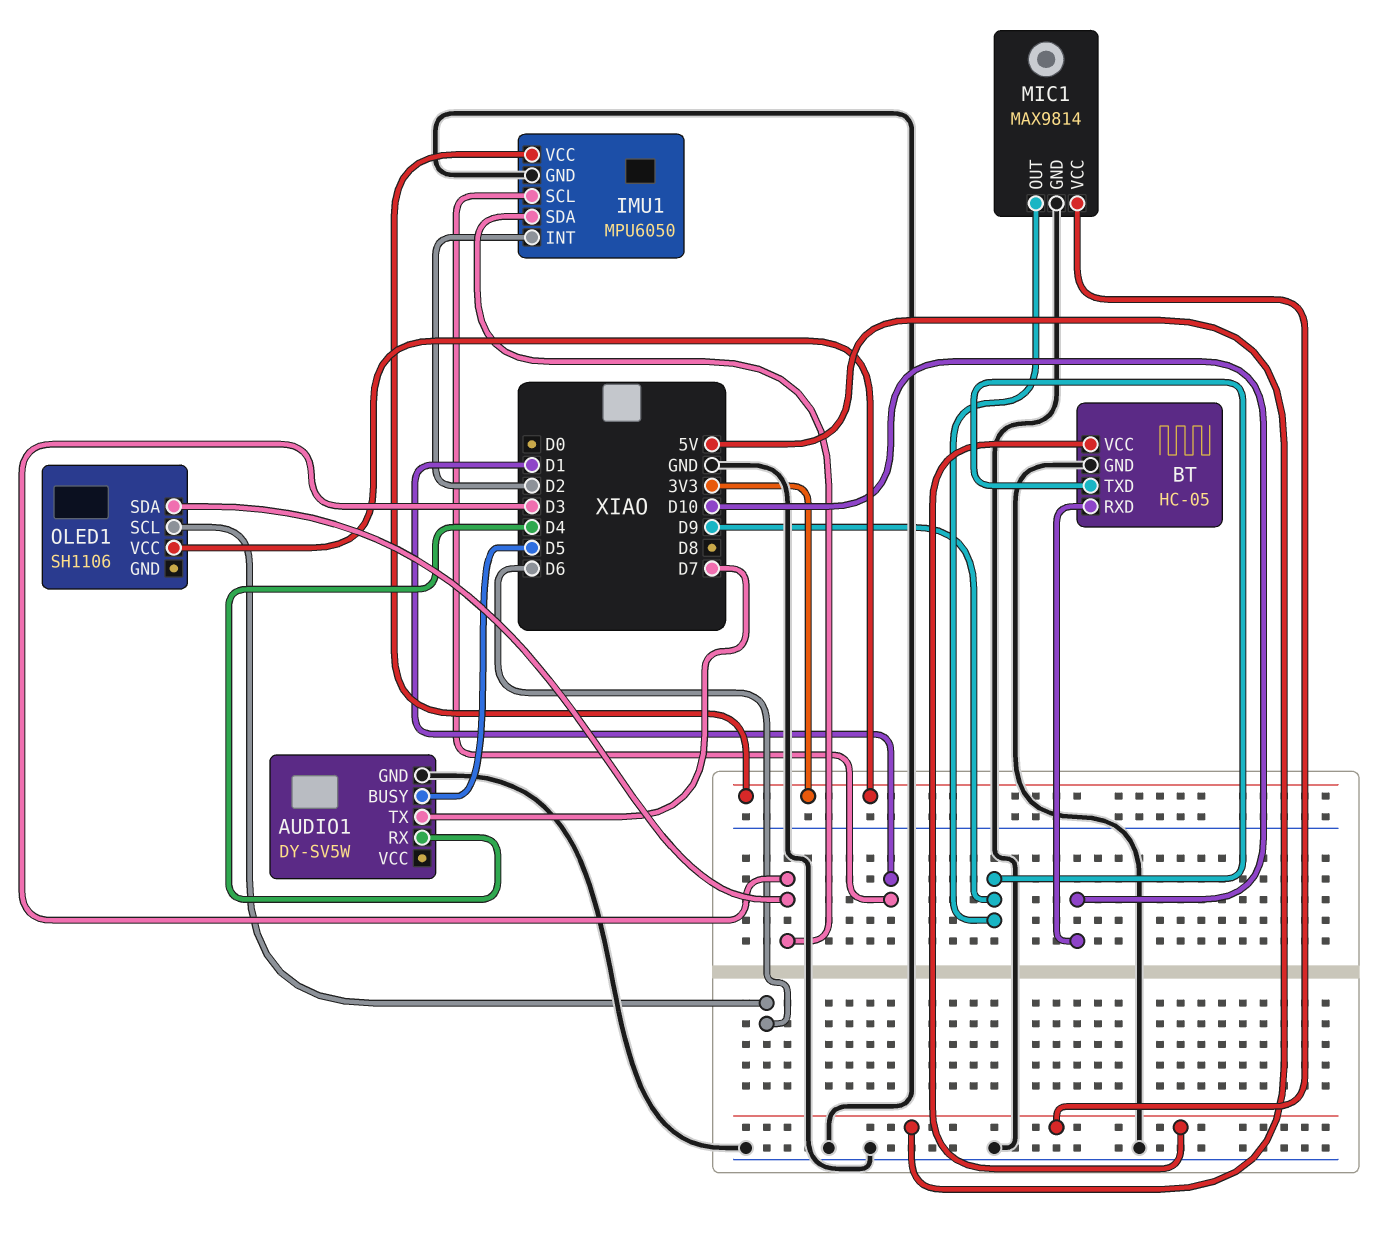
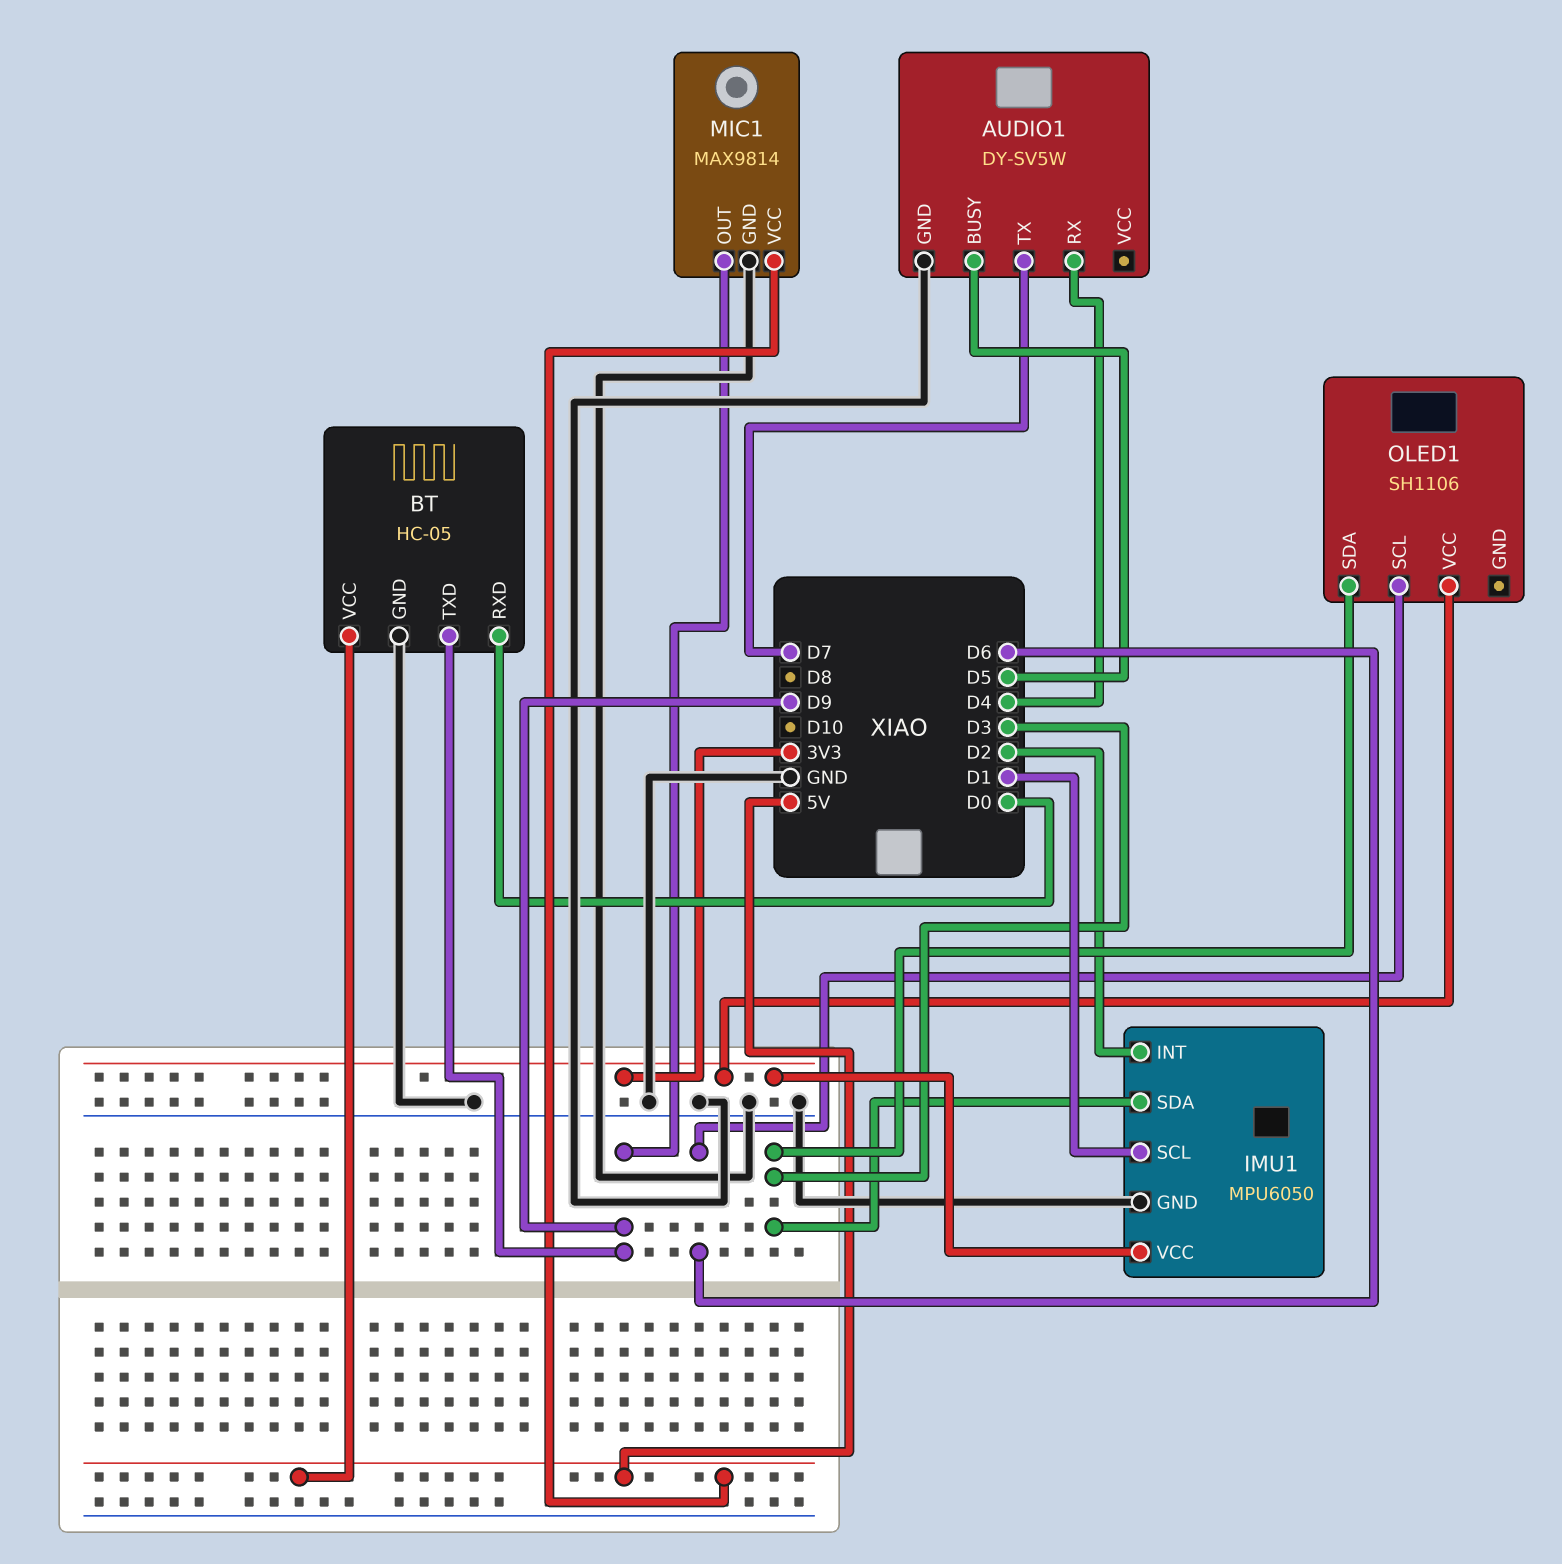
BT pin RXD: D10 -> D0

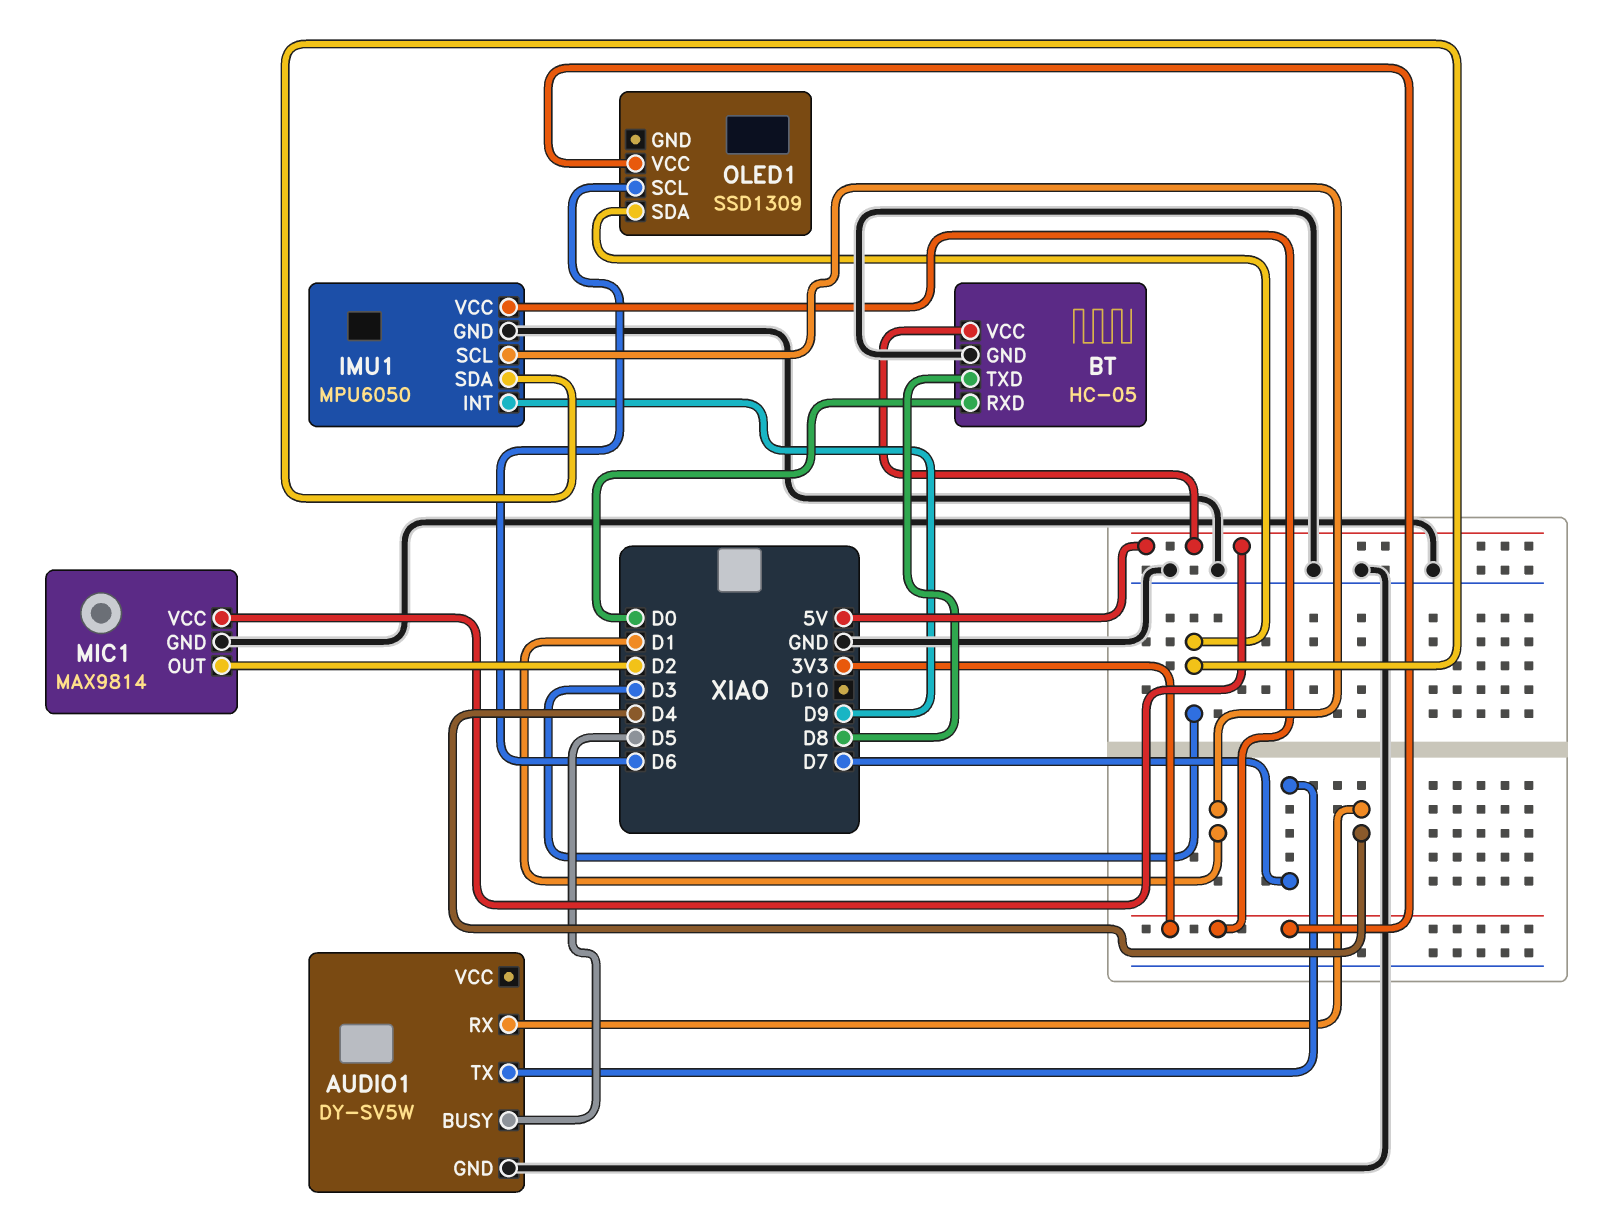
BT pin TXD: D9 -> D8
IMU1 pin INT: D2 -> D9
MIC1 pin OUT: D9 -> D2
OLED1: SH1106 -> SSD1309

